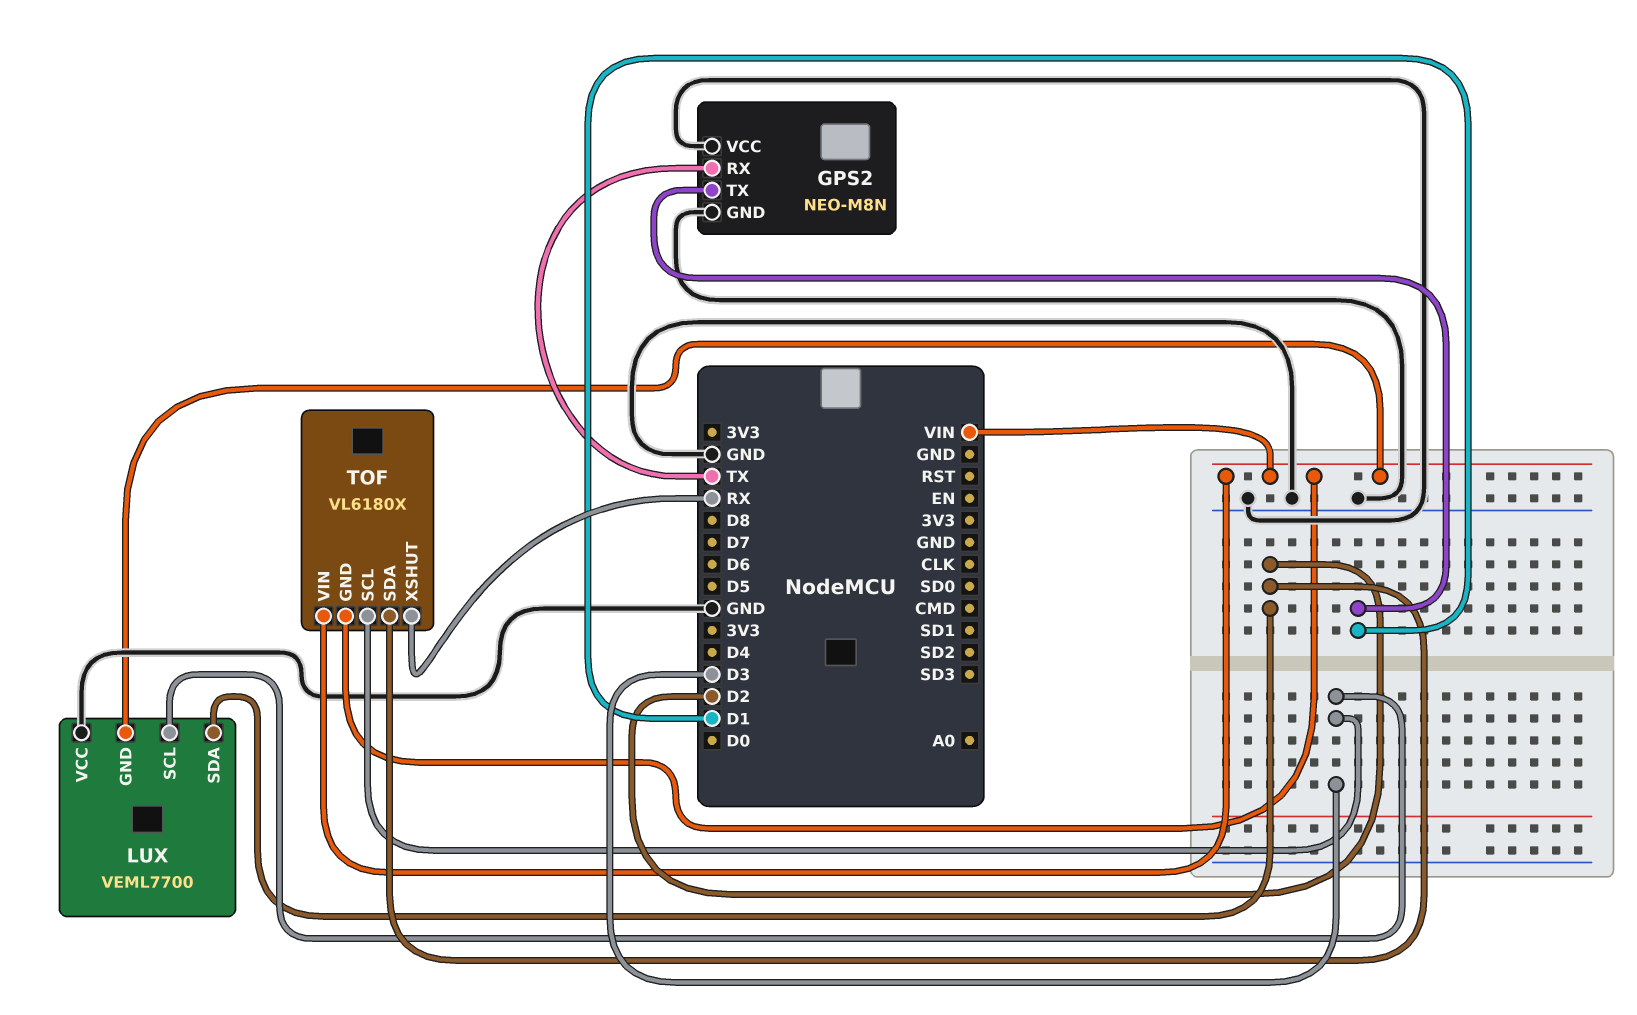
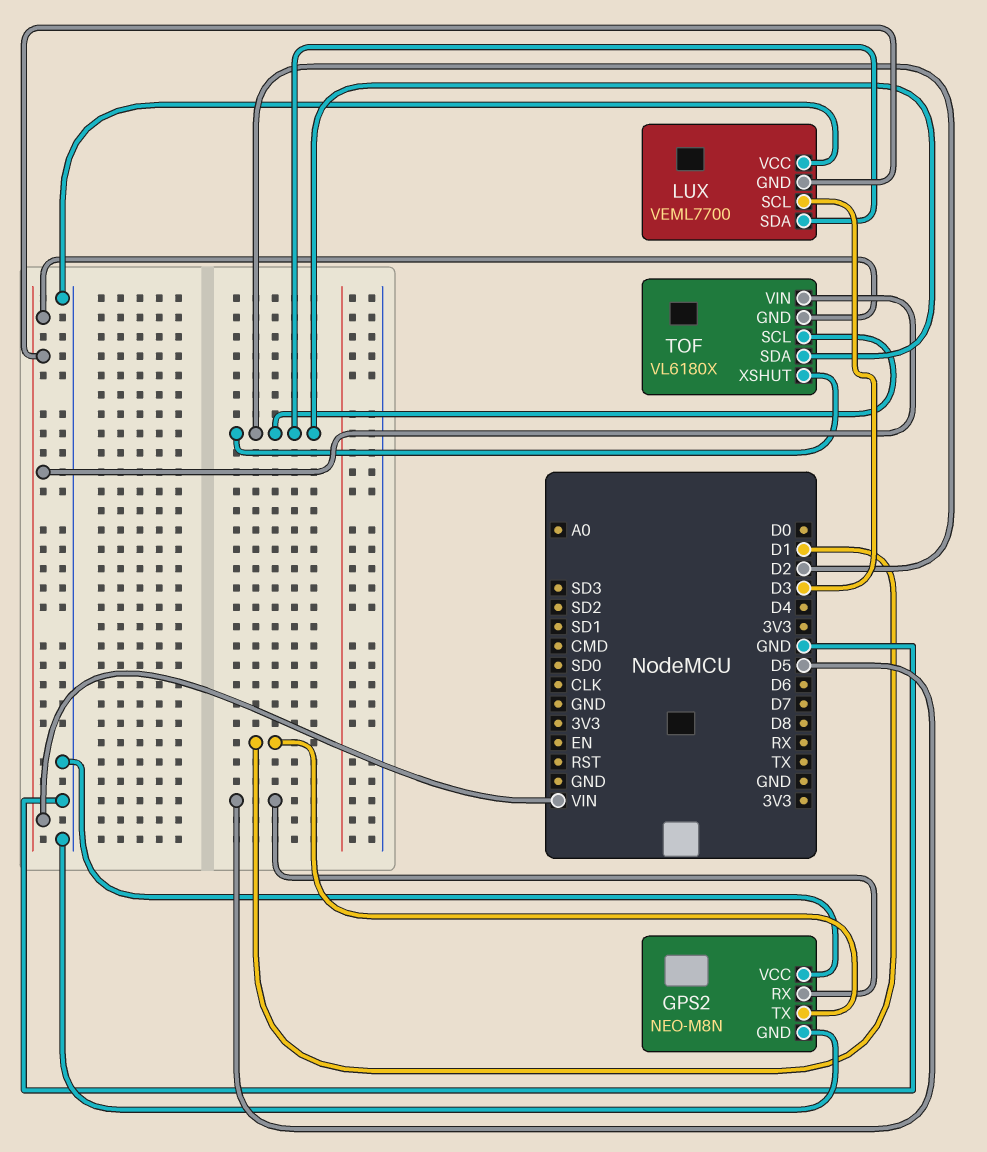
GPS2 pin RX: TX -> D5
TOF pin SCL: D3 -> D2
TOF pin XSHUT: RX -> D2

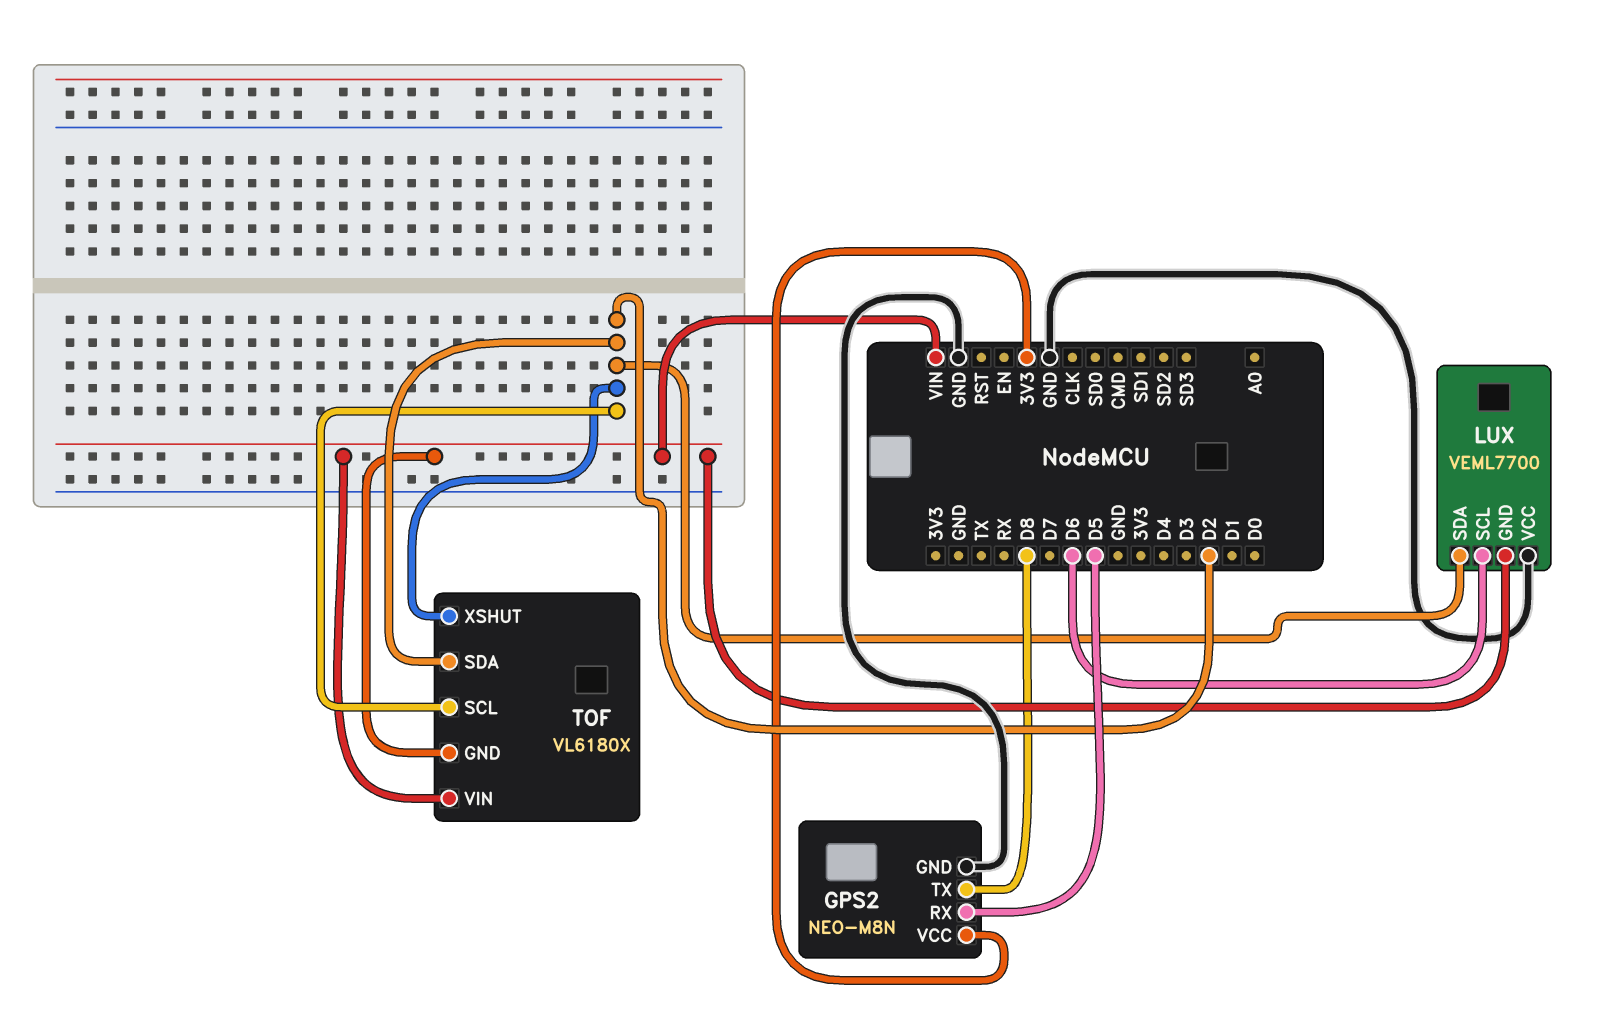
GPS2 pin TX: D1 -> D8
GPS2 pin VCC: GND -> 3V3
LUX pin SCL: D3 -> D6

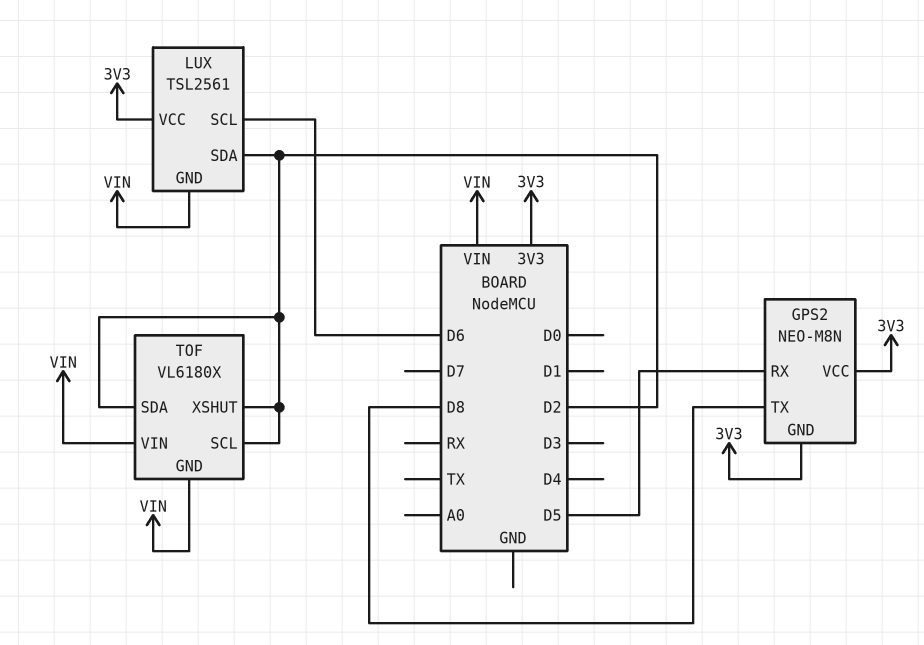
GPS2 pin GND: GND -> 3V3
LUX: VEML7700 -> TSL2561
LUX pin VCC: GND -> 3V3

